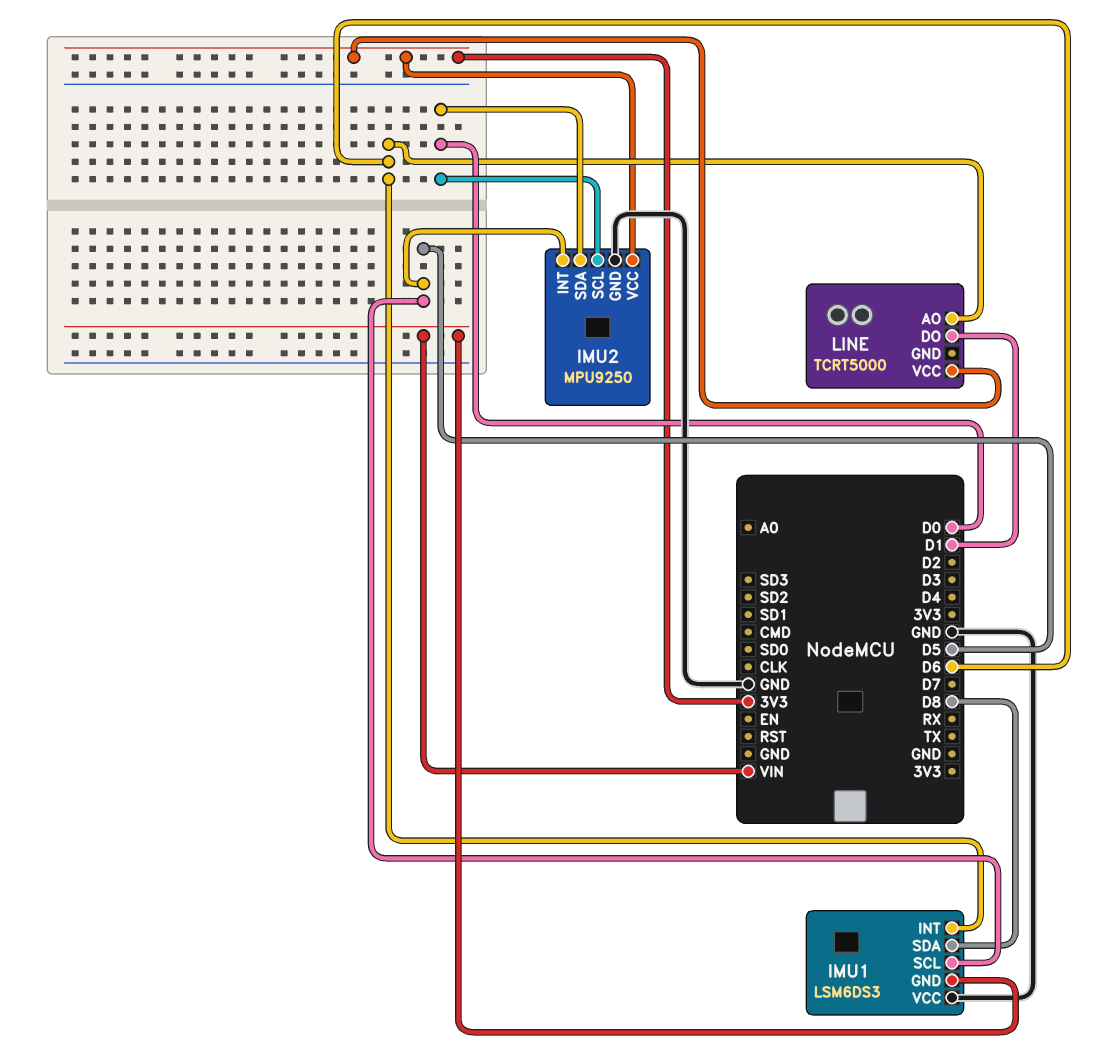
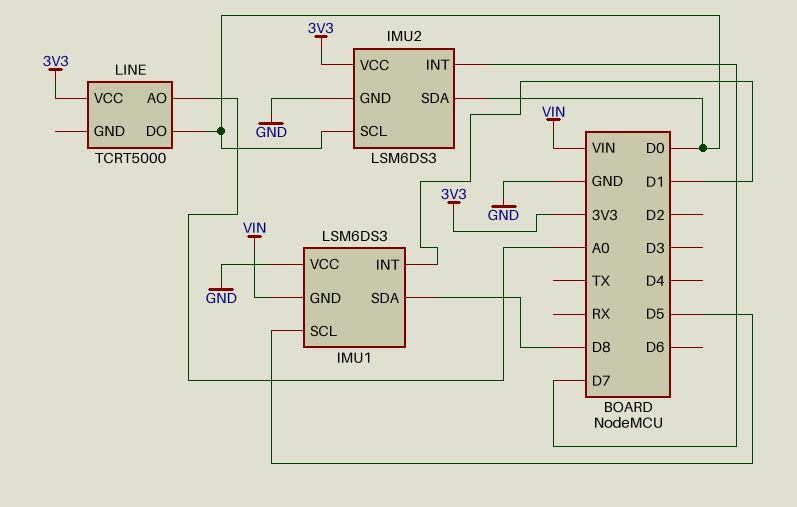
IMU1 pin INT: D6 -> D1
IMU2: MPU9250 -> LSM6DS3
IMU2 pin INT: D5 -> D7
LINE pin AO: D6 -> A0
LINE pin DO: D1 -> D0

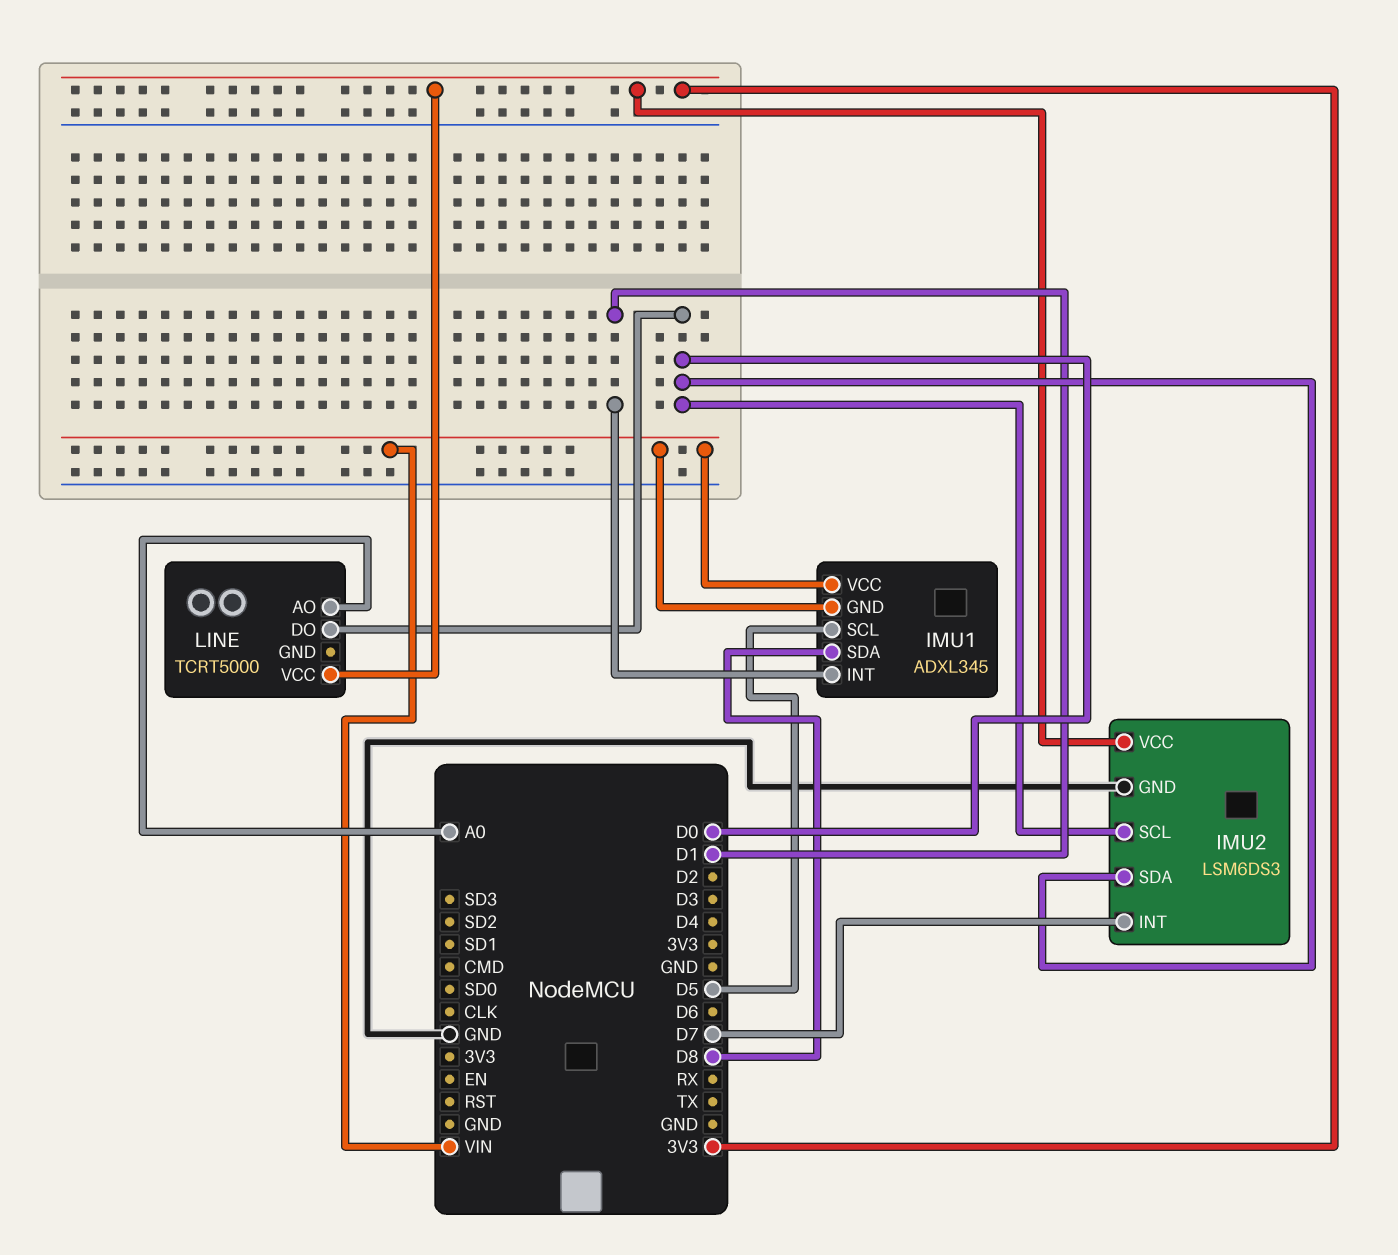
IMU1: LSM6DS3 -> ADXL345
IMU1 pin VCC: GND -> VIN

